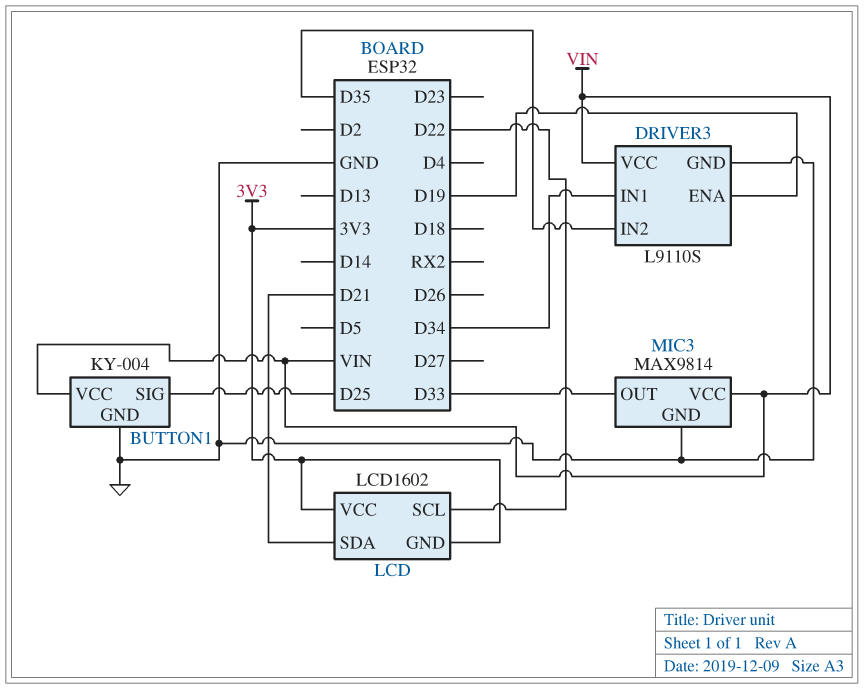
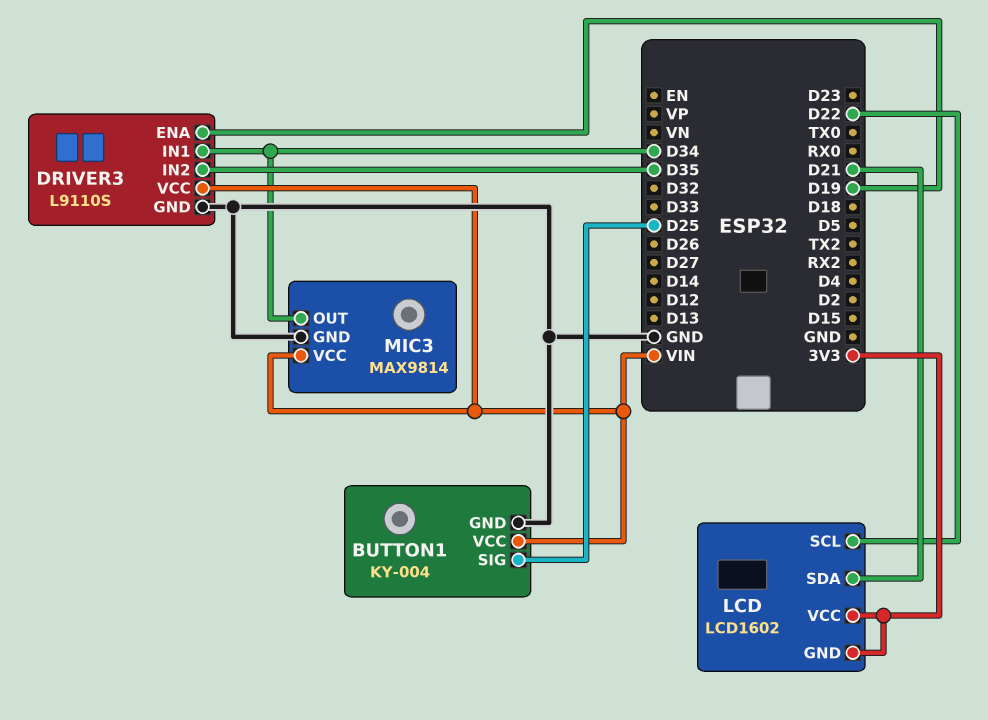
MIC3 pin OUT: D33 -> D34

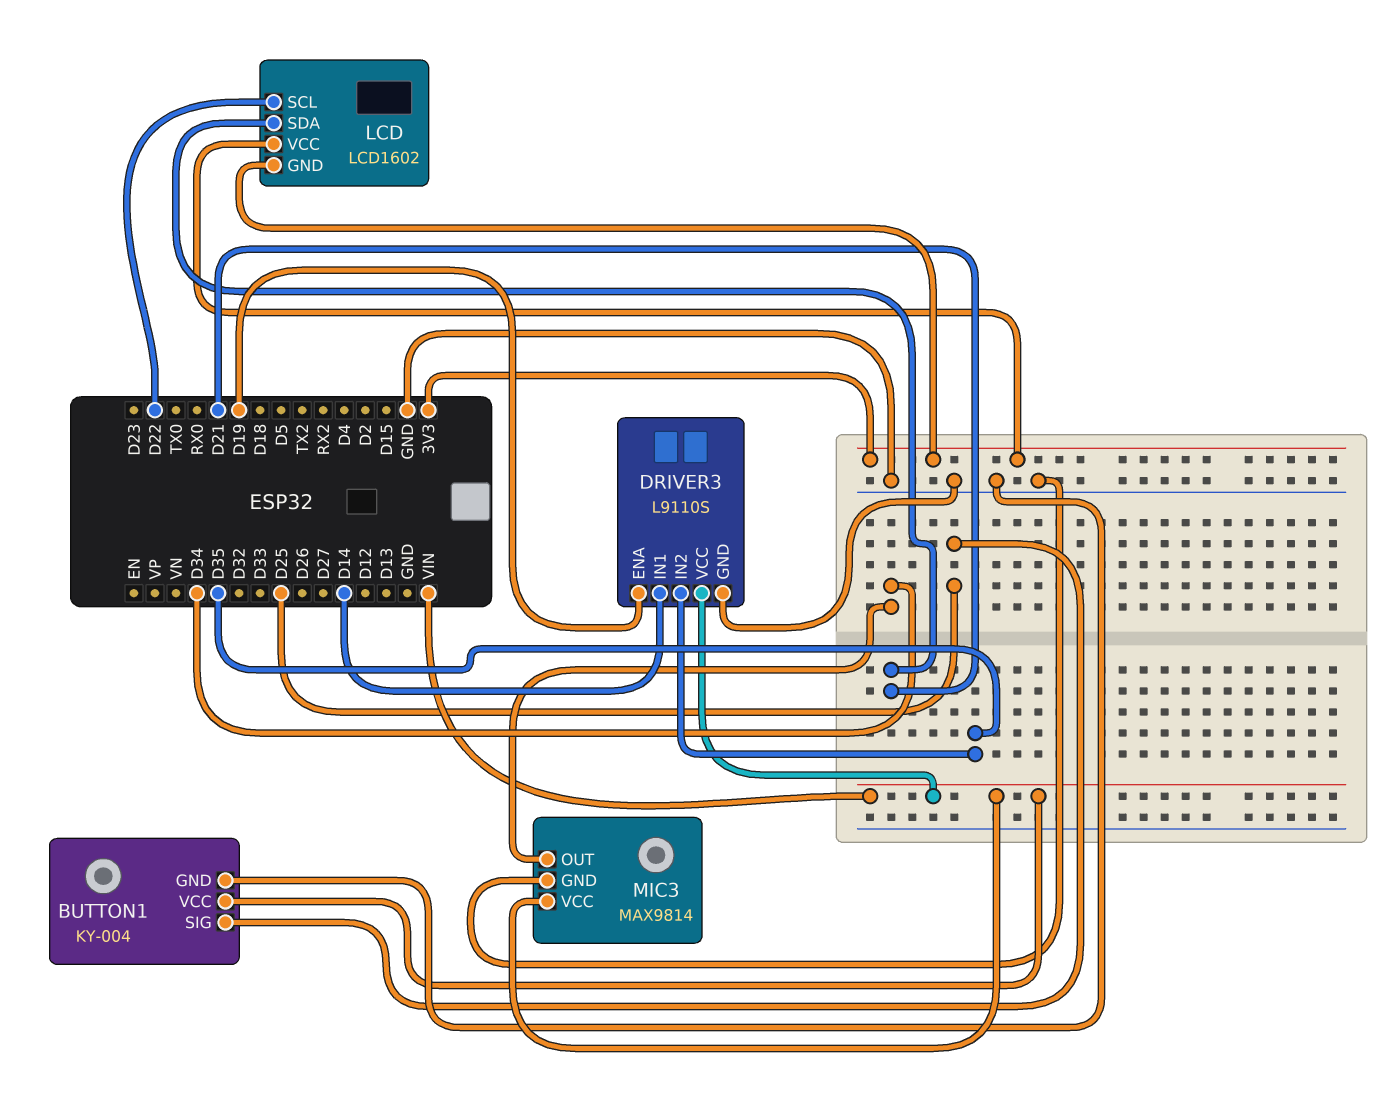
DRIVER3 pin IN1: D34 -> D14

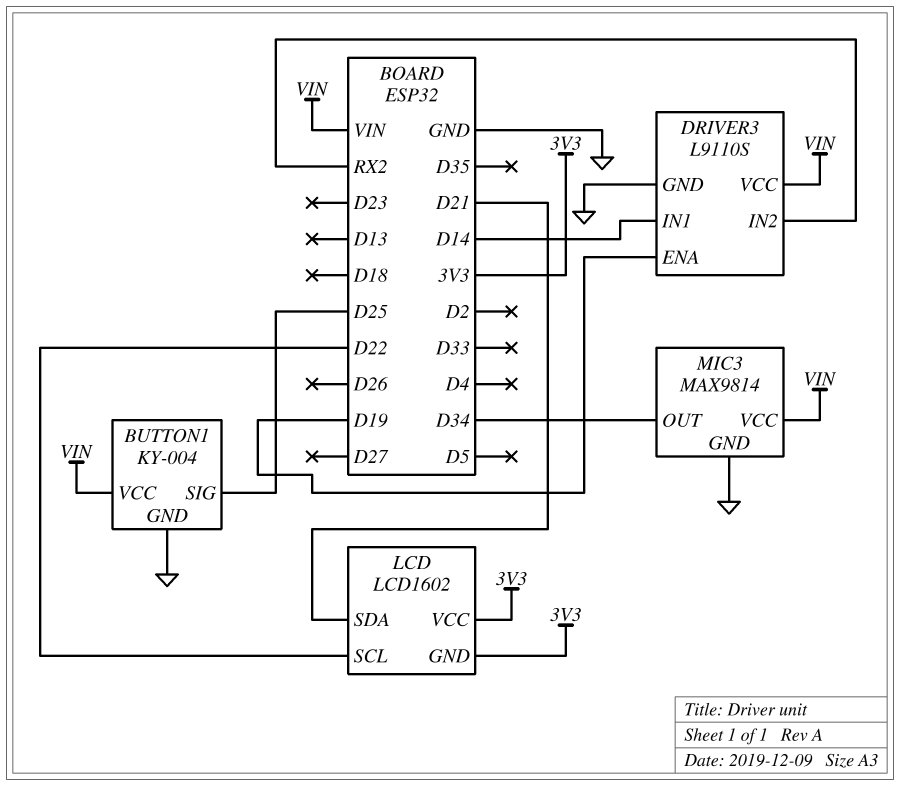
DRIVER3 pin IN2: D35 -> RX2

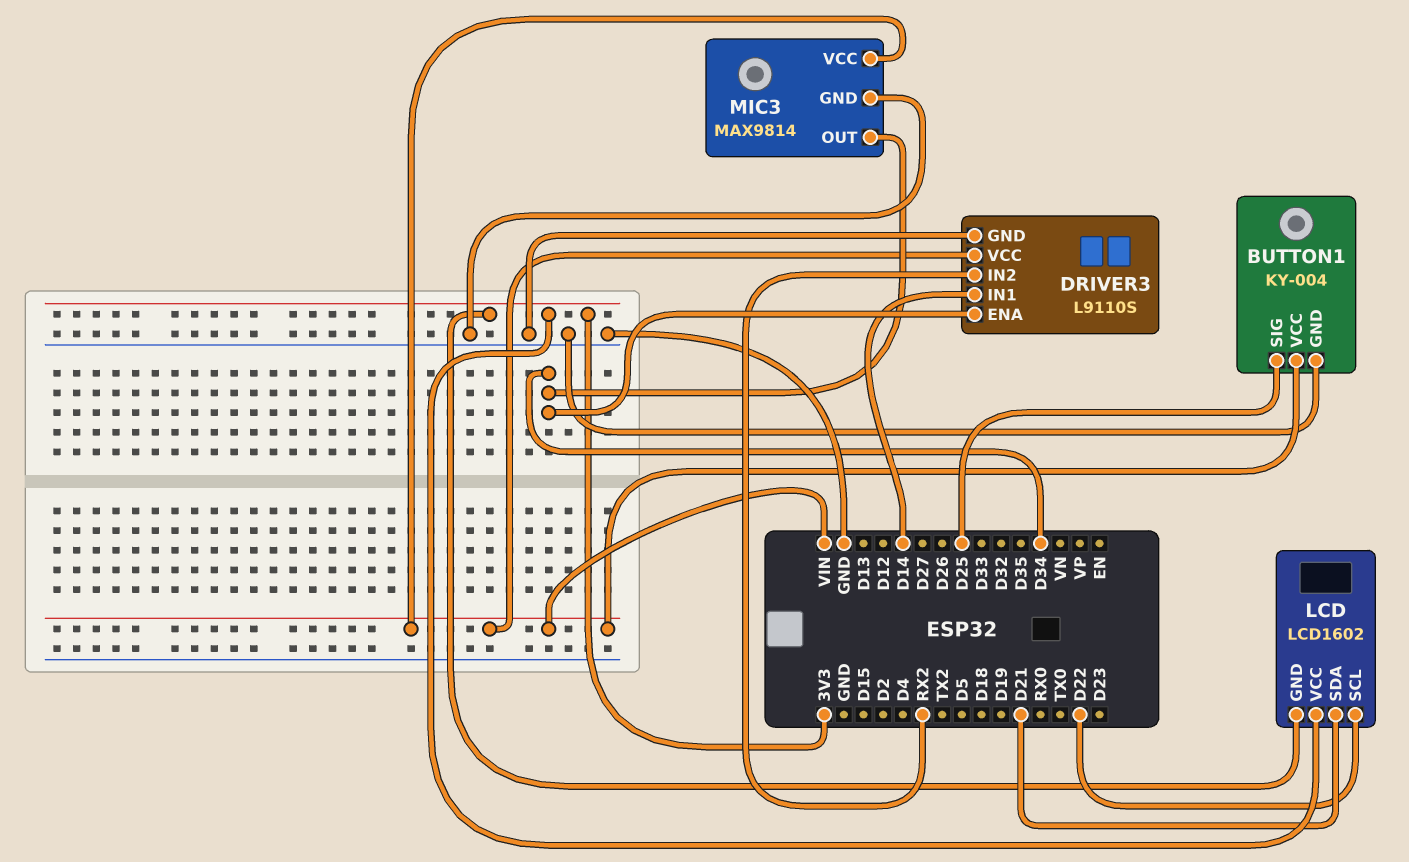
DRIVER3 pin ENA: D19 -> D34

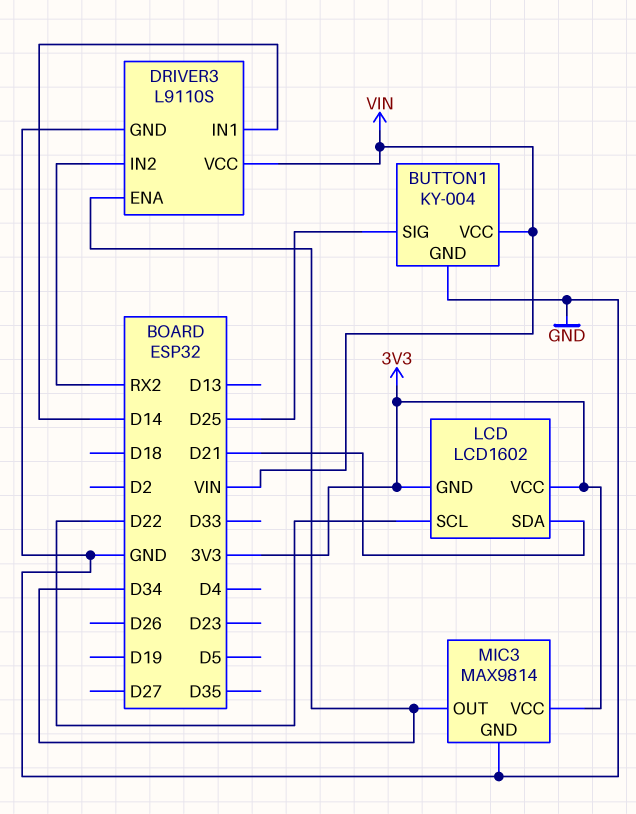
MIC3 pin VCC: VIN -> 3V3

